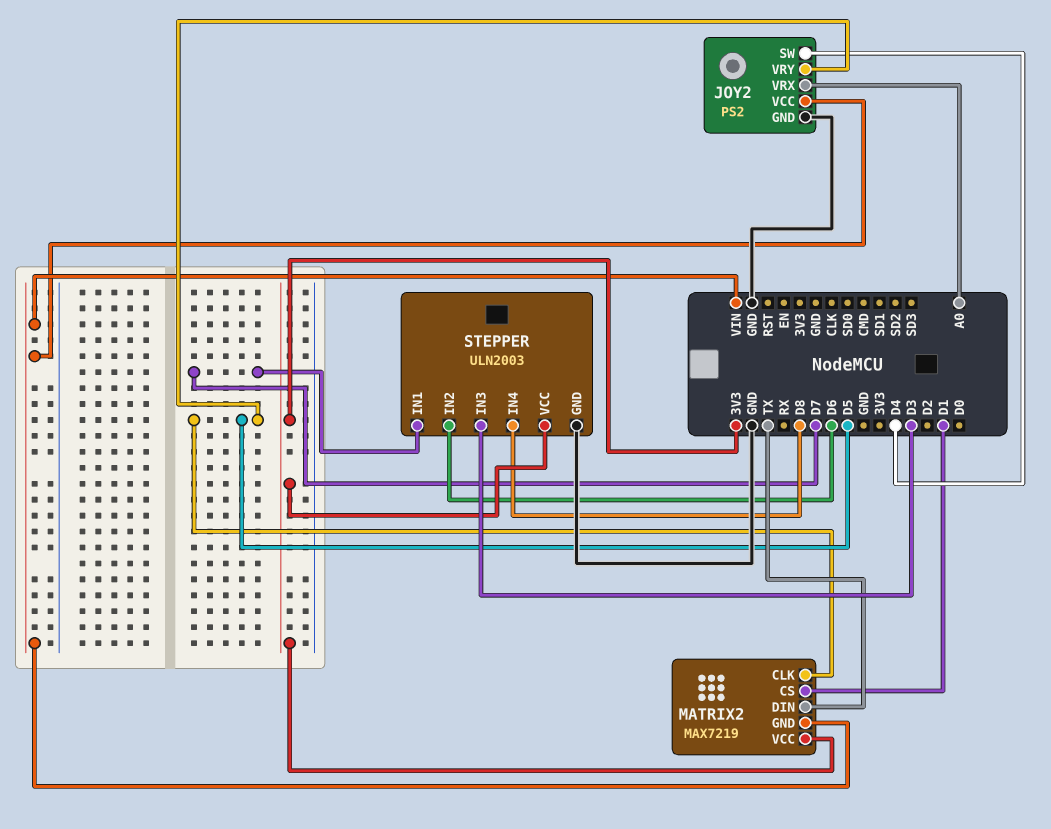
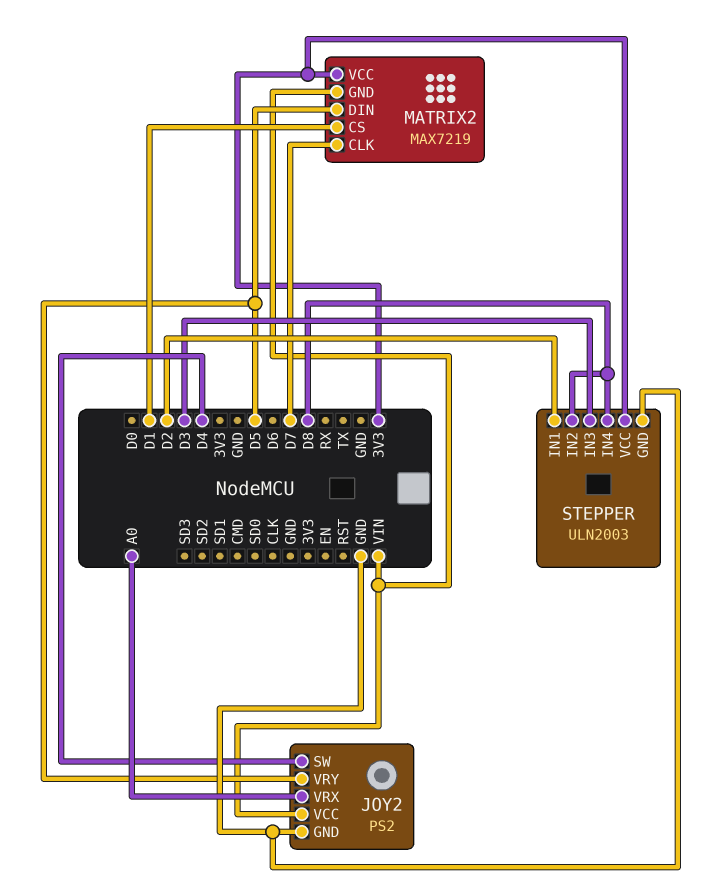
MATRIX2 pin CLK: D5 -> D7
MATRIX2 pin DIN: TX -> D5
STEPPER pin IN1: D7 -> D2
STEPPER pin IN2: D6 -> D8

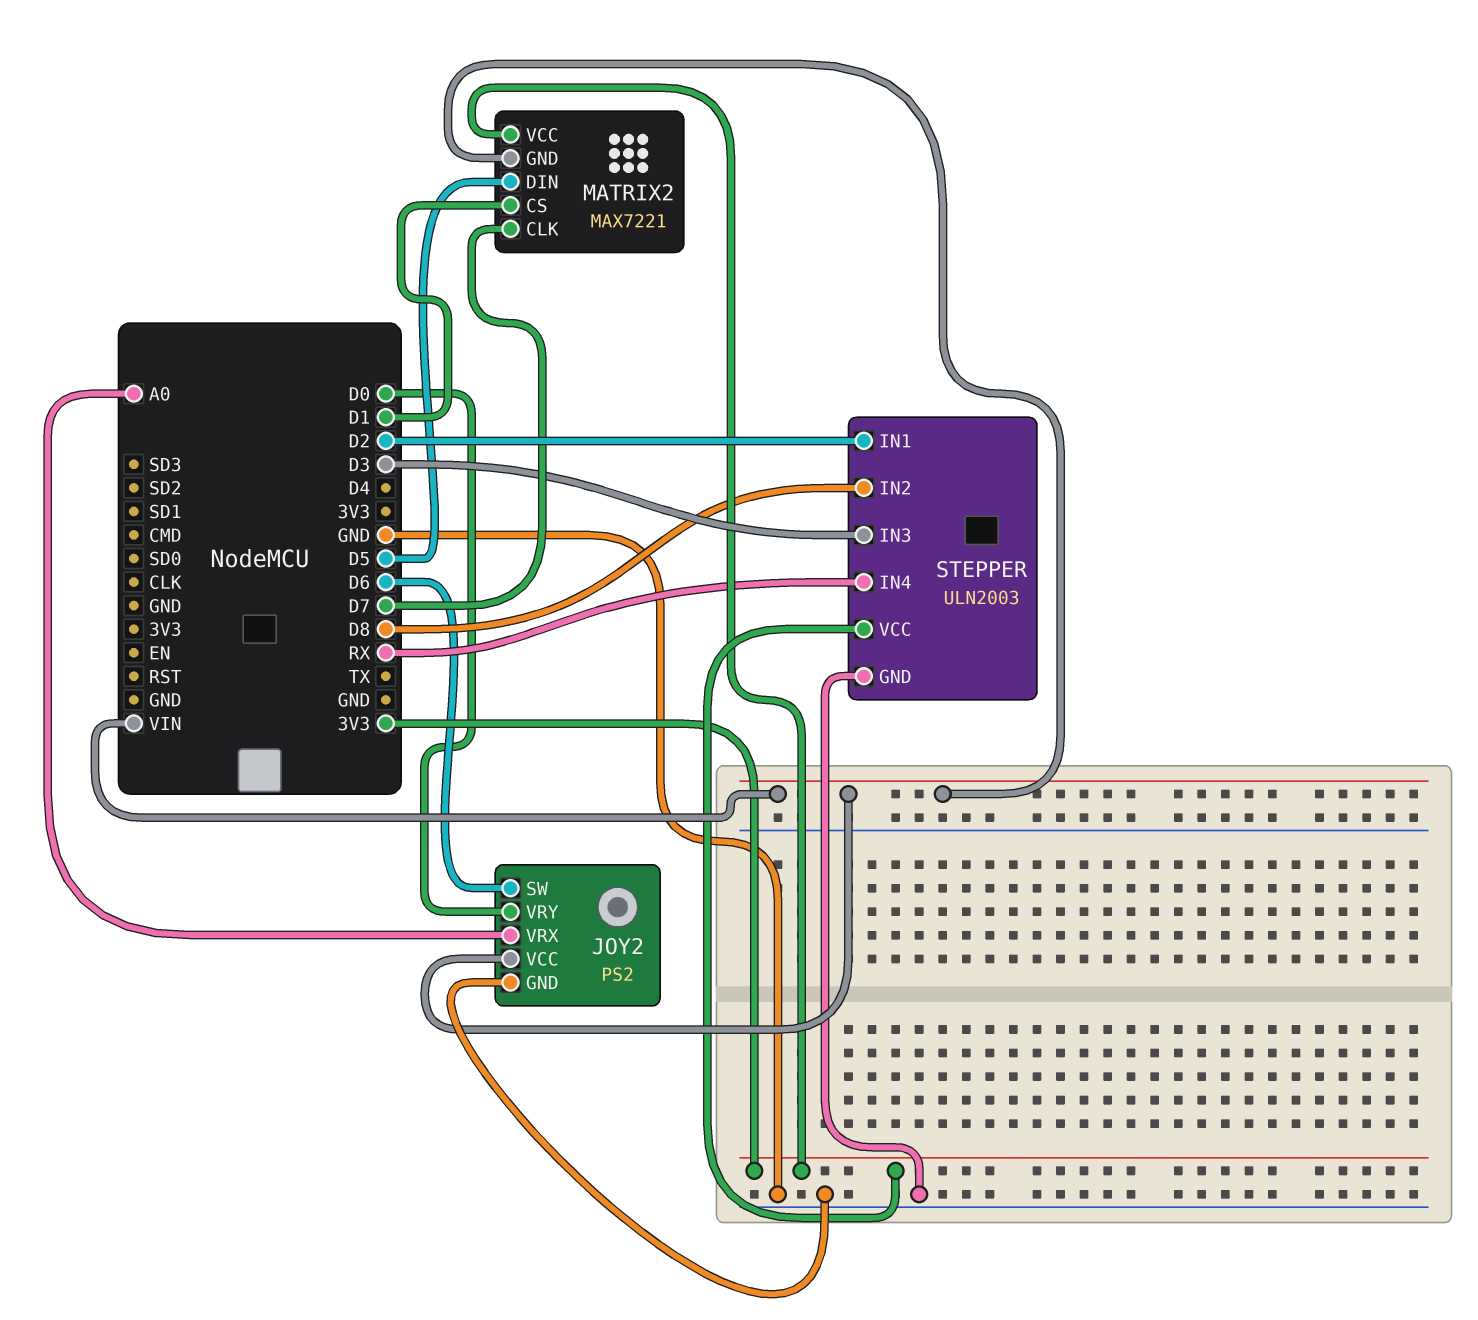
JOY2 pin SW: D4 -> D6
JOY2 pin VRY: D5 -> D0
MATRIX2: MAX7219 -> MAX7221
STEPPER pin IN4: D8 -> RX

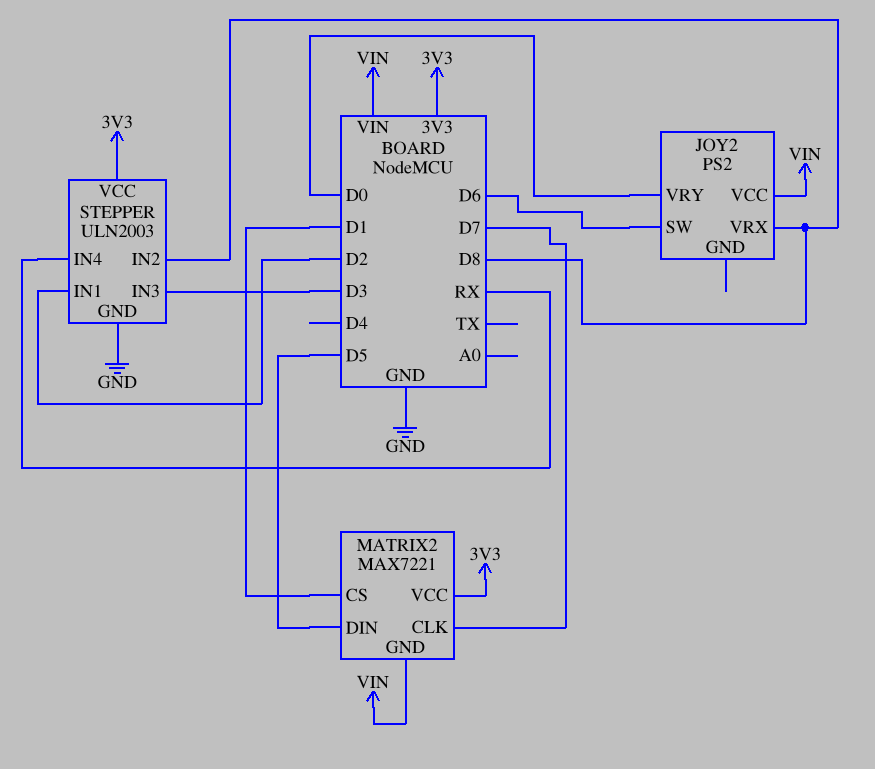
JOY2 pin GND: GND -> none
JOY2 pin VRX: A0 -> D8

